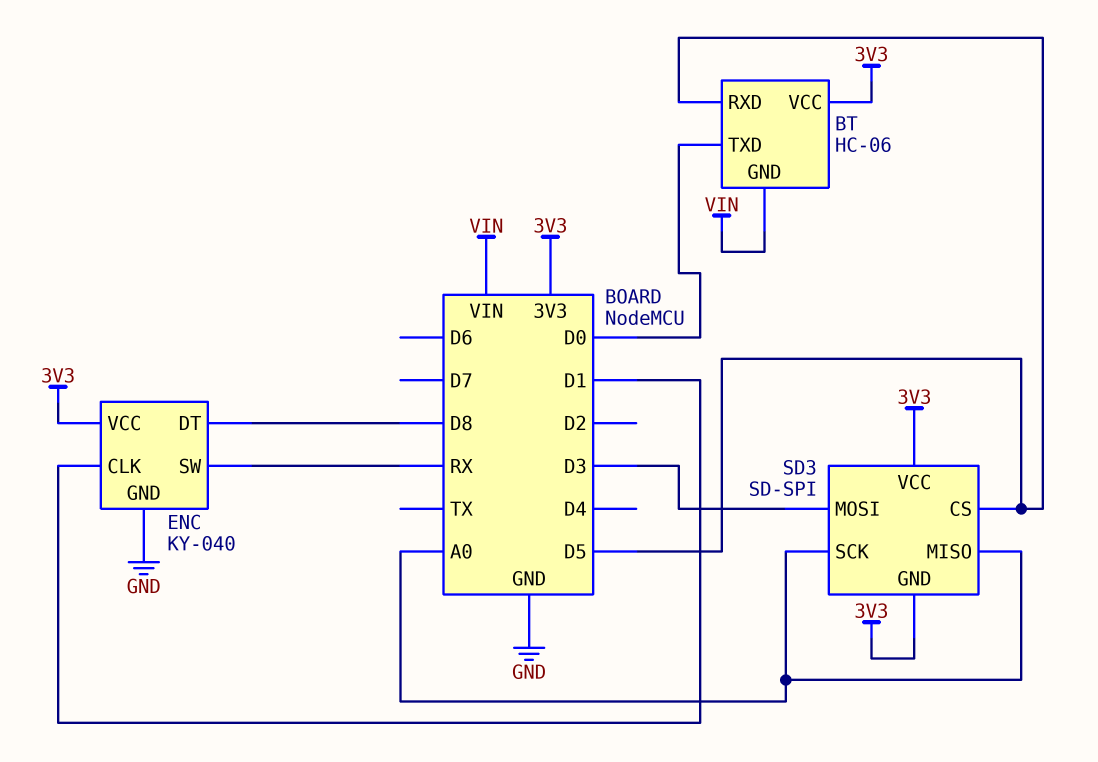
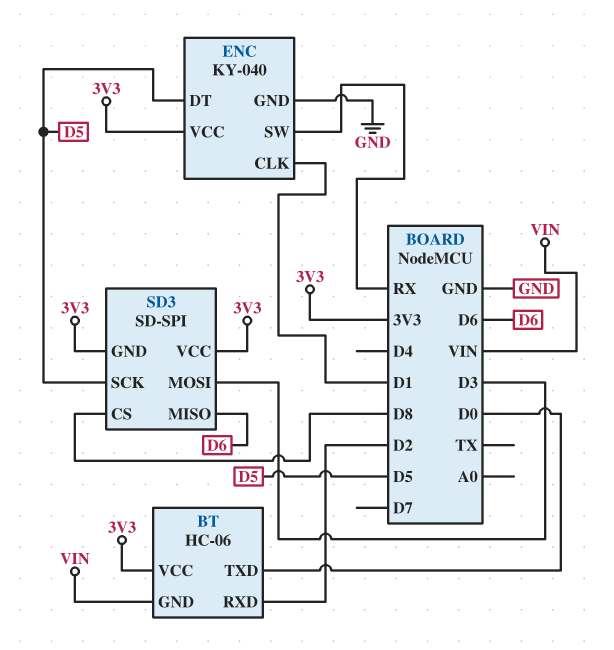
BT pin RXD: D5 -> D2
ENC pin DT: D8 -> D5
SD3 pin CS: D5 -> D8
SD3 pin MISO: A0 -> D6
SD3 pin SCK: A0 -> D5

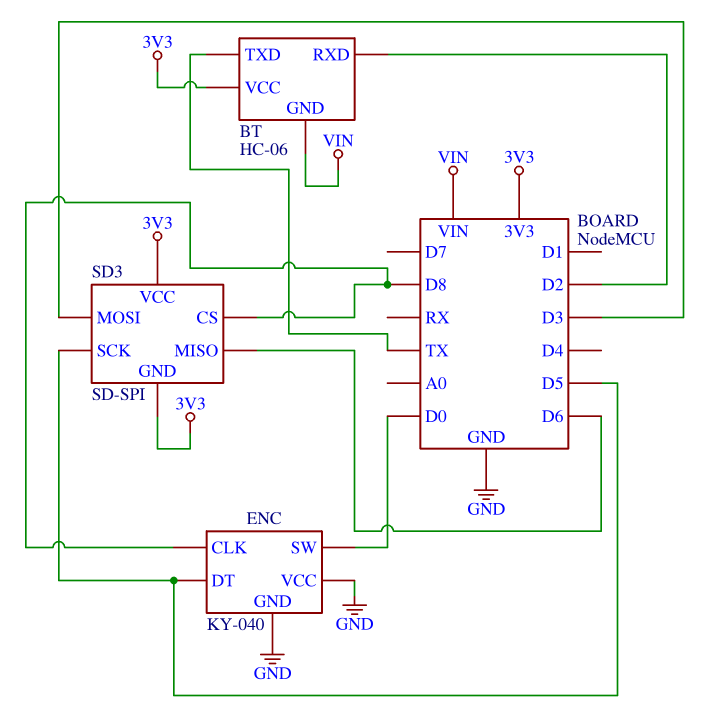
BT pin TXD: D0 -> TX
ENC pin CLK: D1 -> D8
ENC pin SW: RX -> D0
ENC pin VCC: 3V3 -> GND

